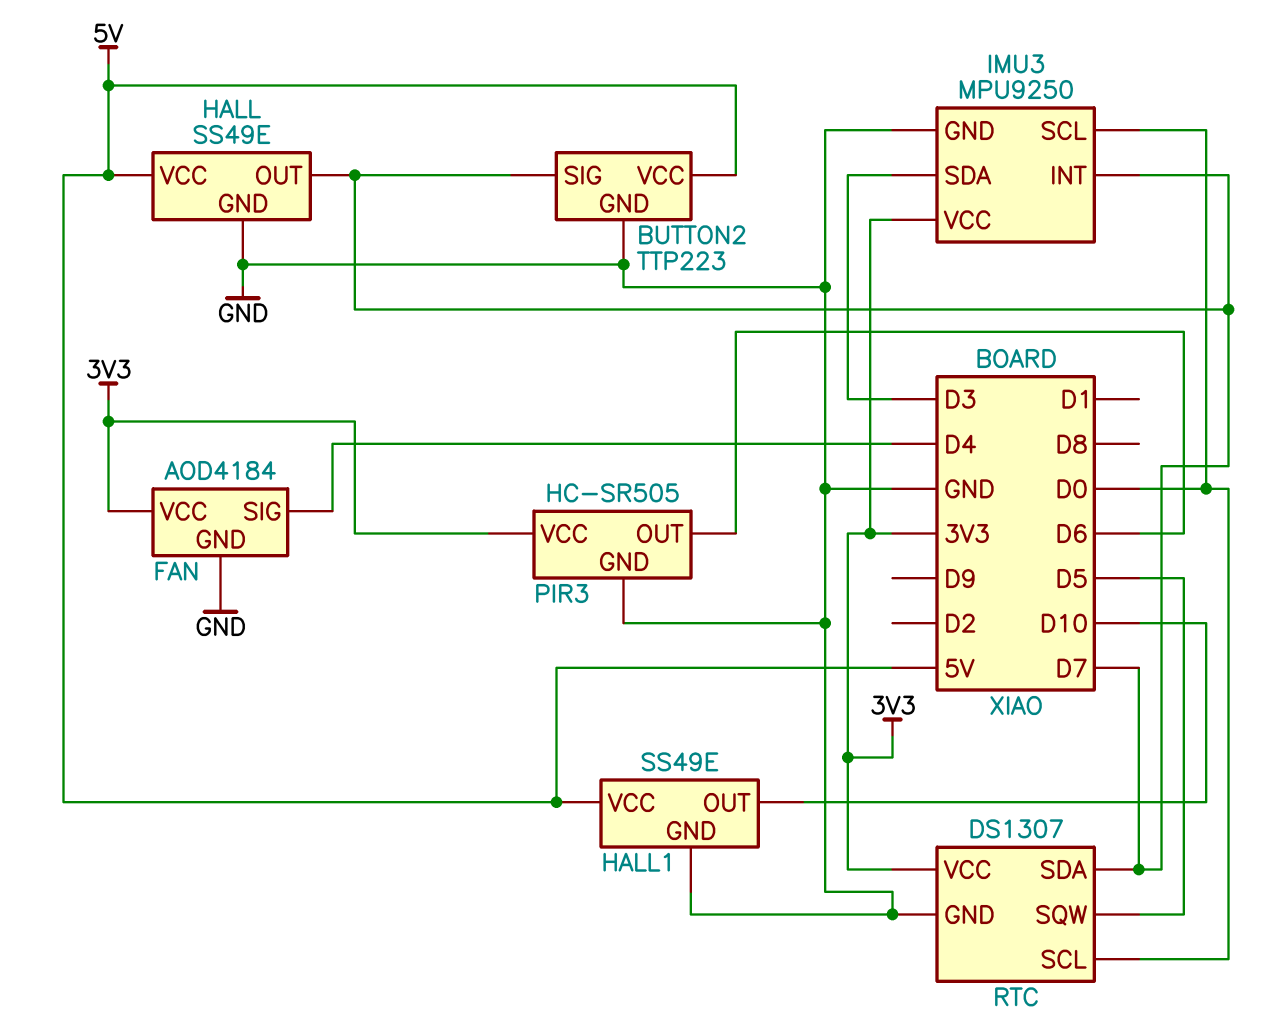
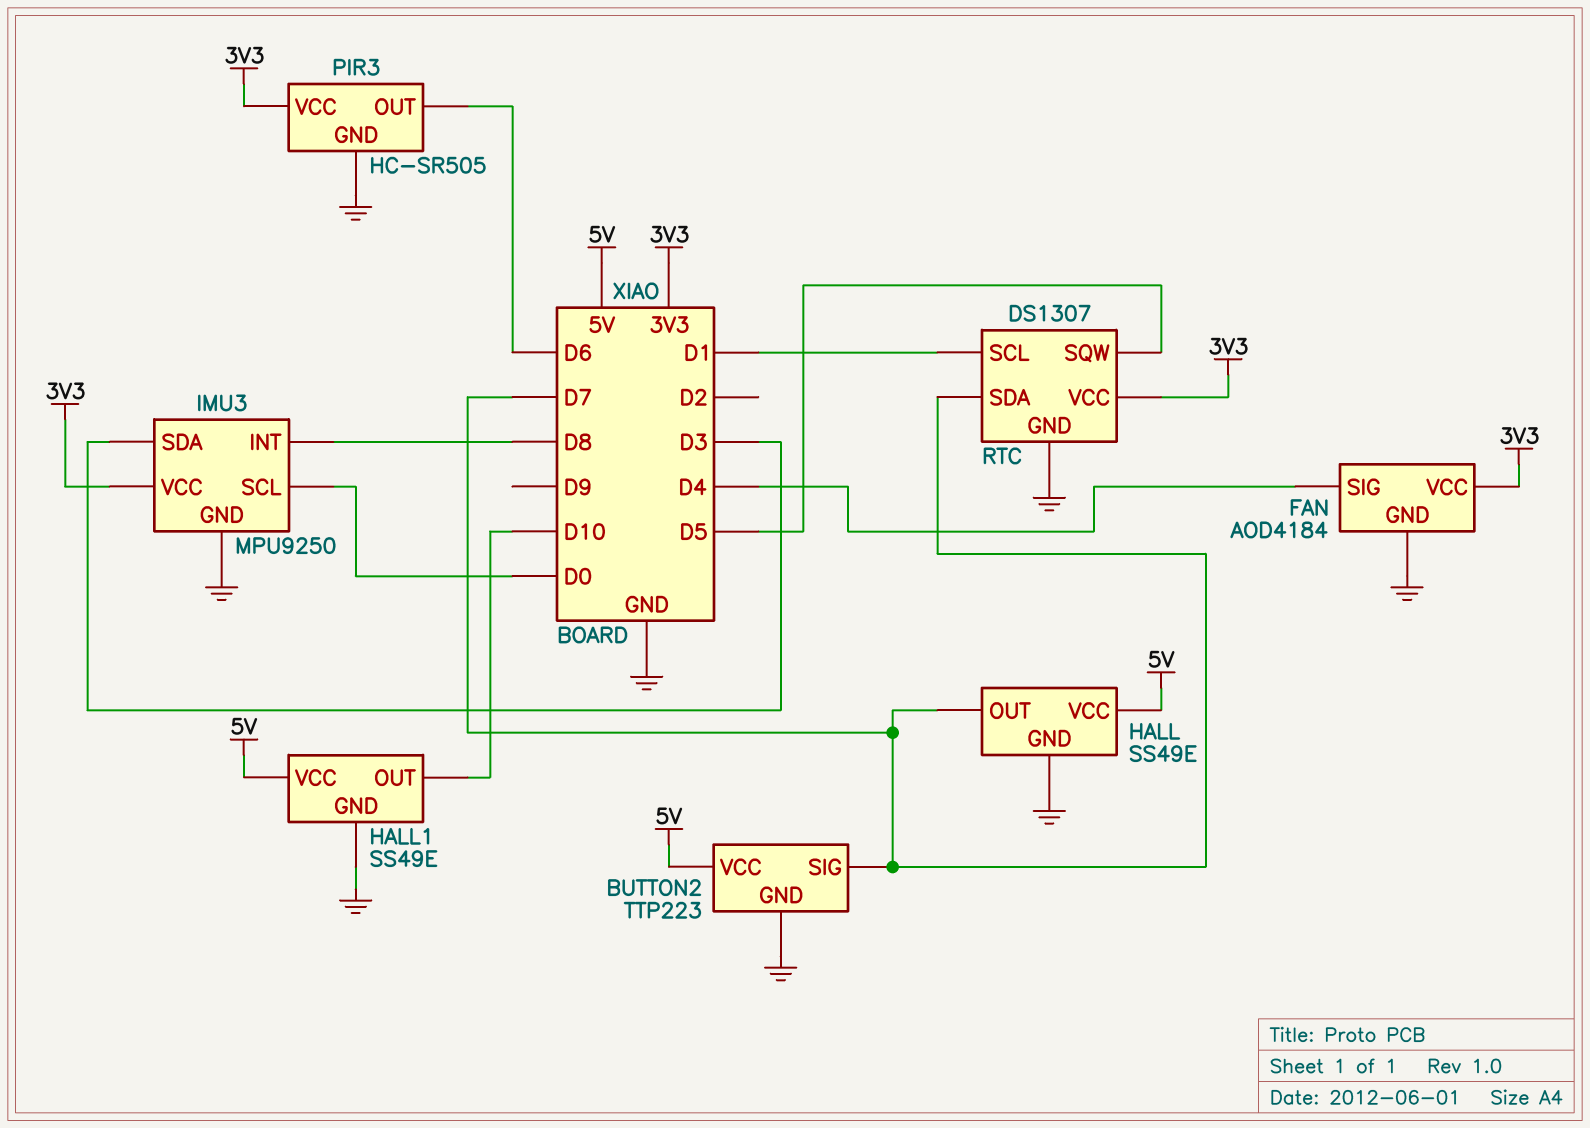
IMU3 pin INT: D7 -> D8
RTC pin SCL: D0 -> D1

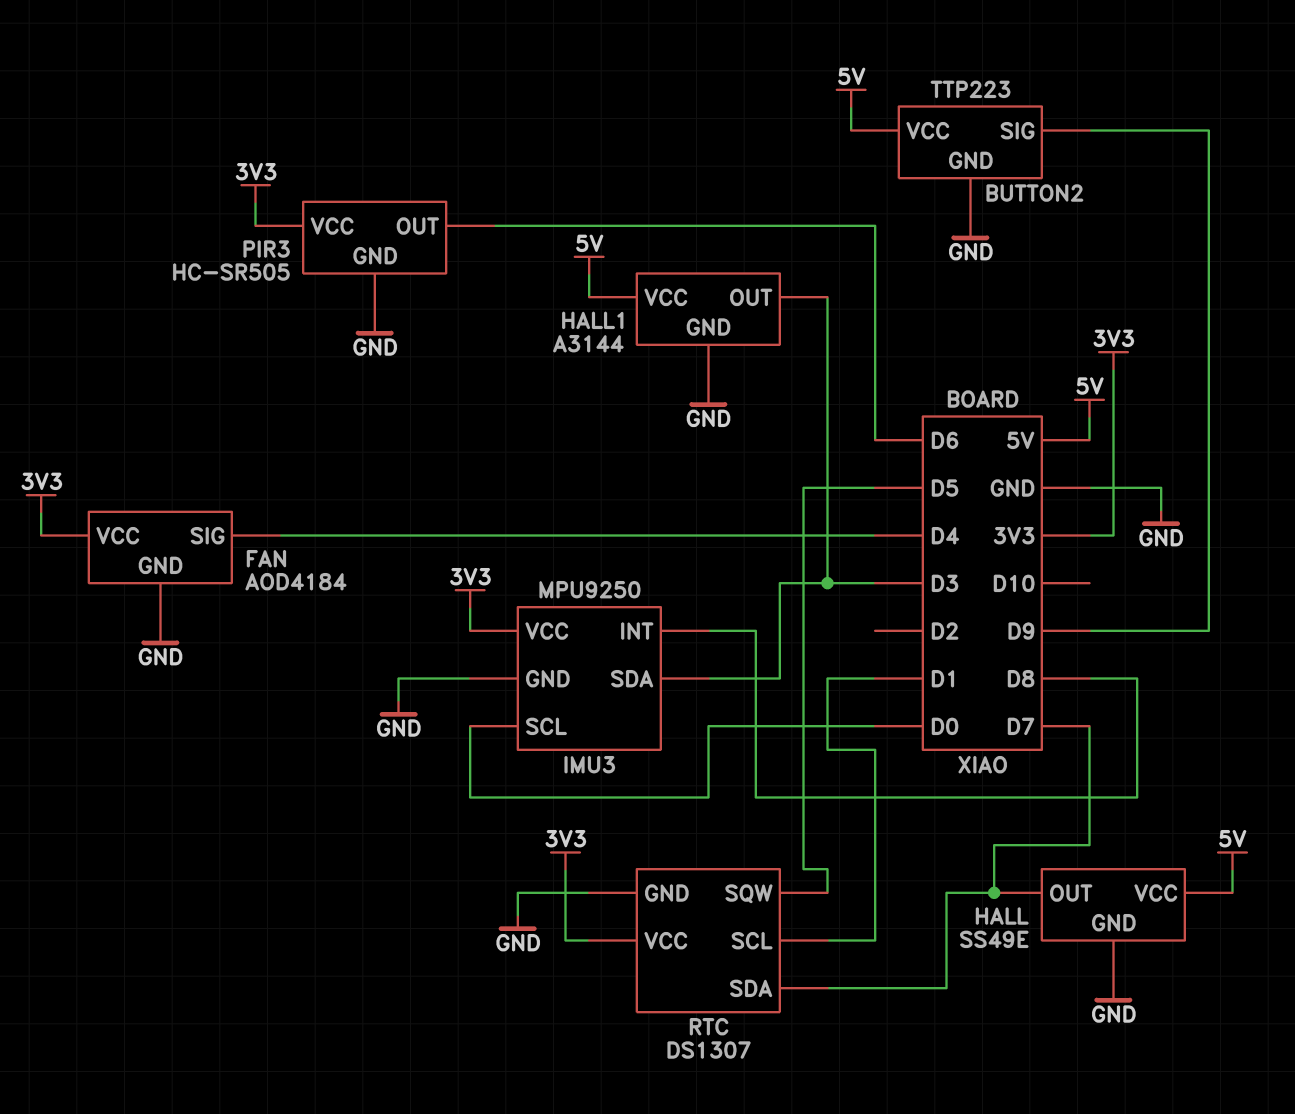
BUTTON2 pin SIG: D7 -> D9
HALL1: SS49E -> A3144
HALL1 pin OUT: D10 -> D3

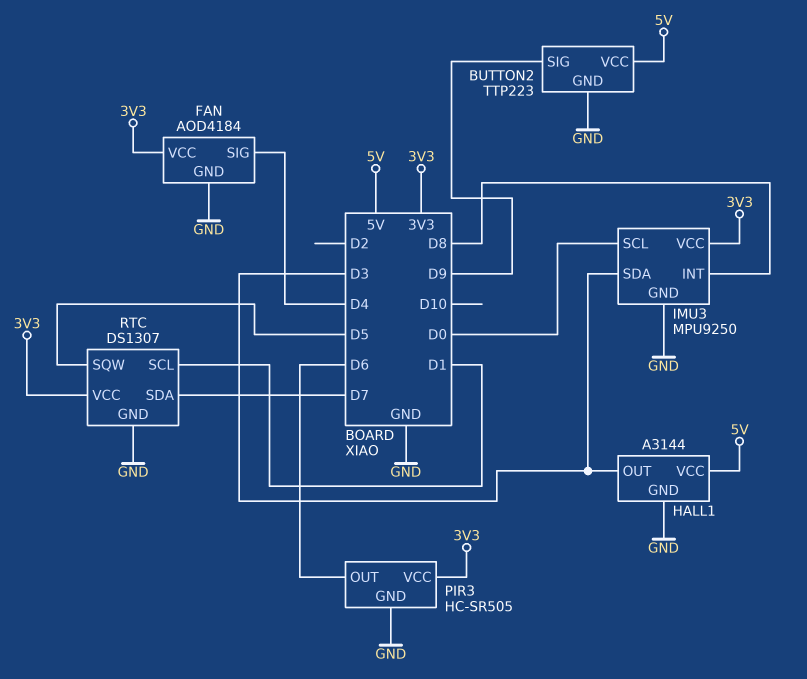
HALL: SS49E -> none
HALL pin GND: GND -> none
HALL pin OUT: D7 -> none
HALL pin VCC: 5V -> none

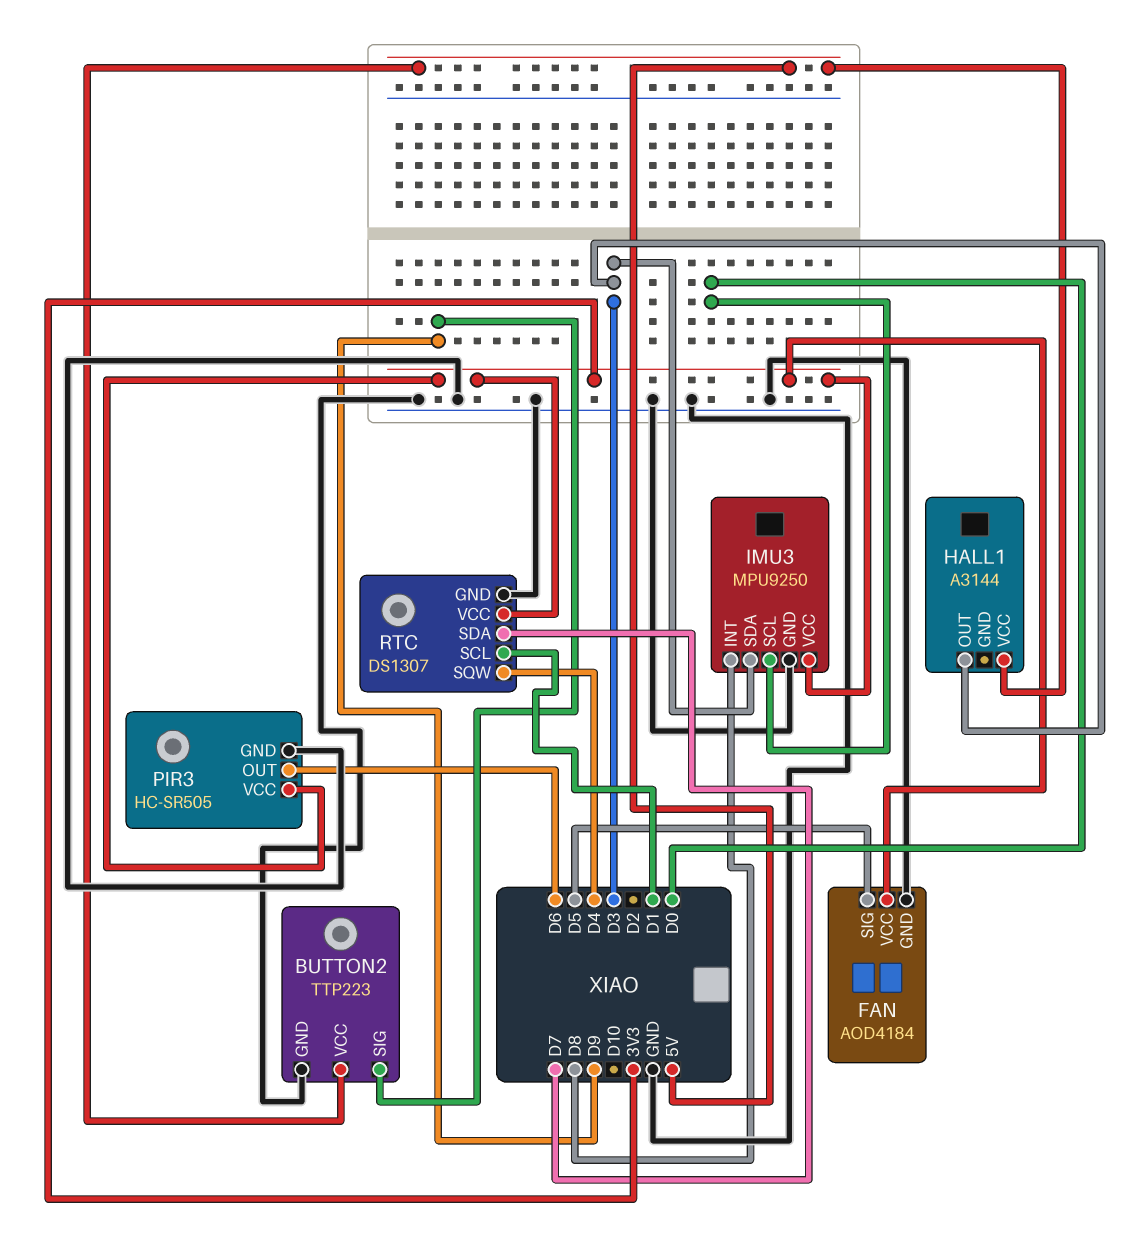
FAN pin SIG: D4 -> D5
HALL1 pin GND: GND -> none
RTC pin SQW: D5 -> D4

